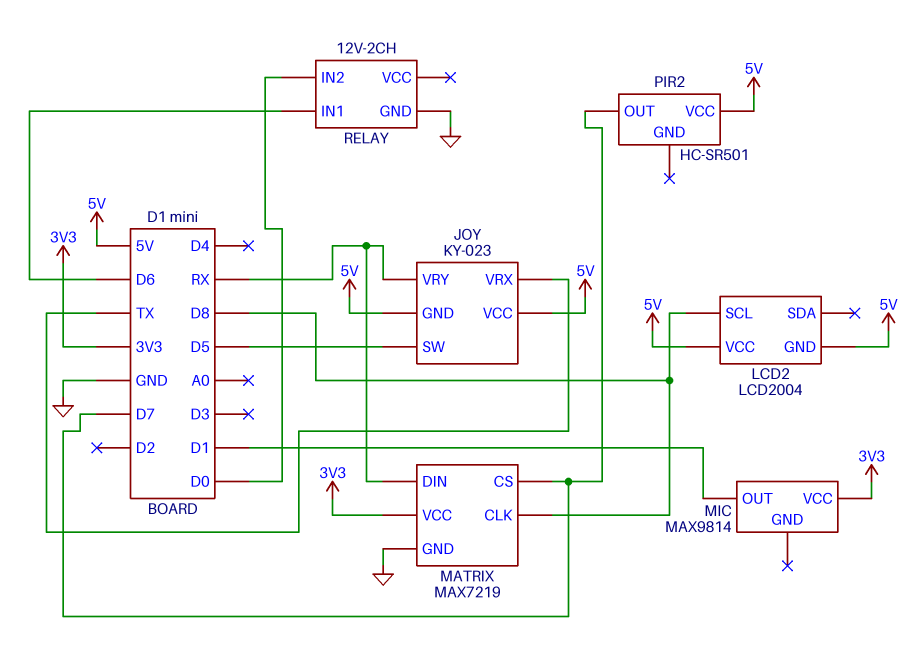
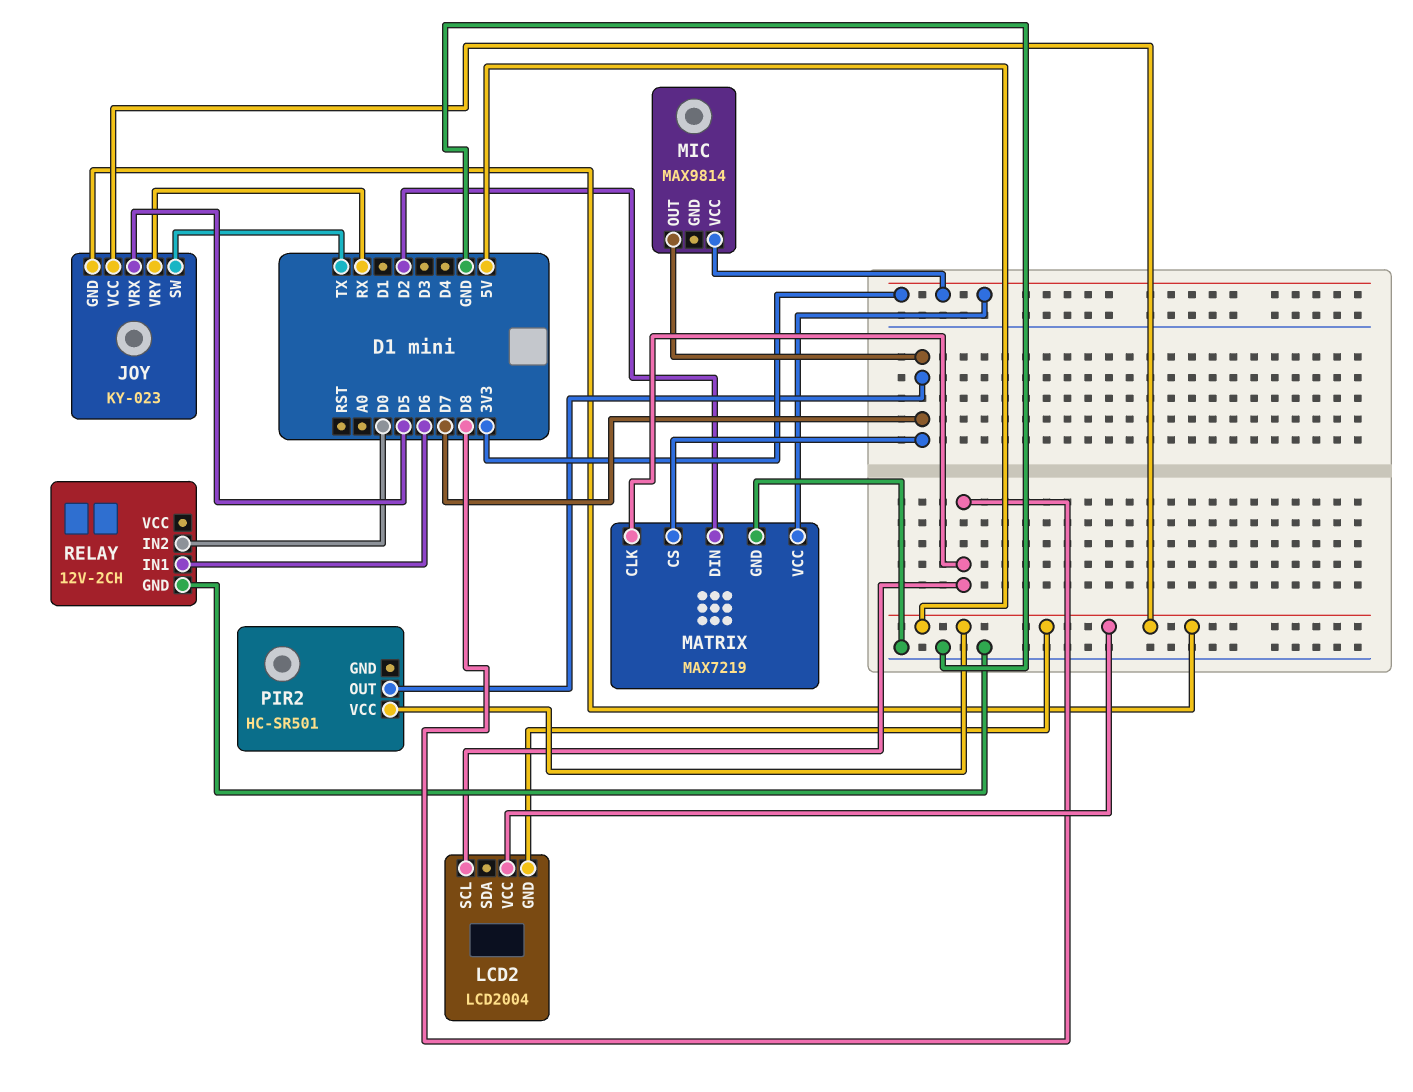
JOY pin SW: D5 -> TX
JOY pin VRX: TX -> D5
MATRIX pin DIN: RX -> D2
MIC pin OUT: D1 -> D7

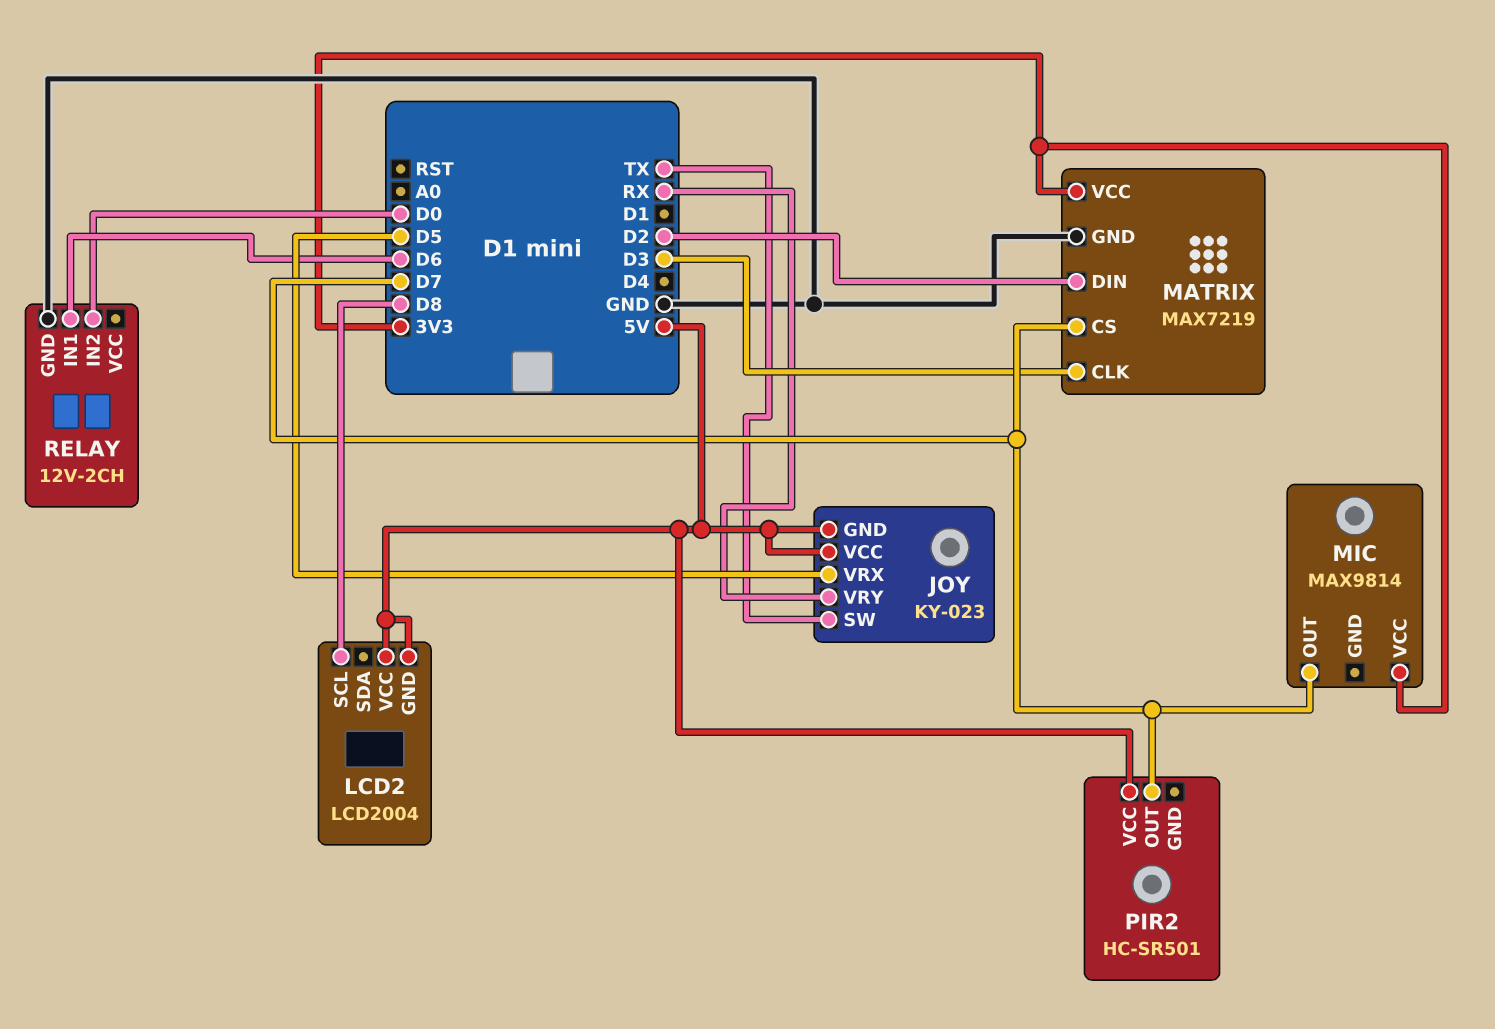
MATRIX pin CLK: D8 -> D3

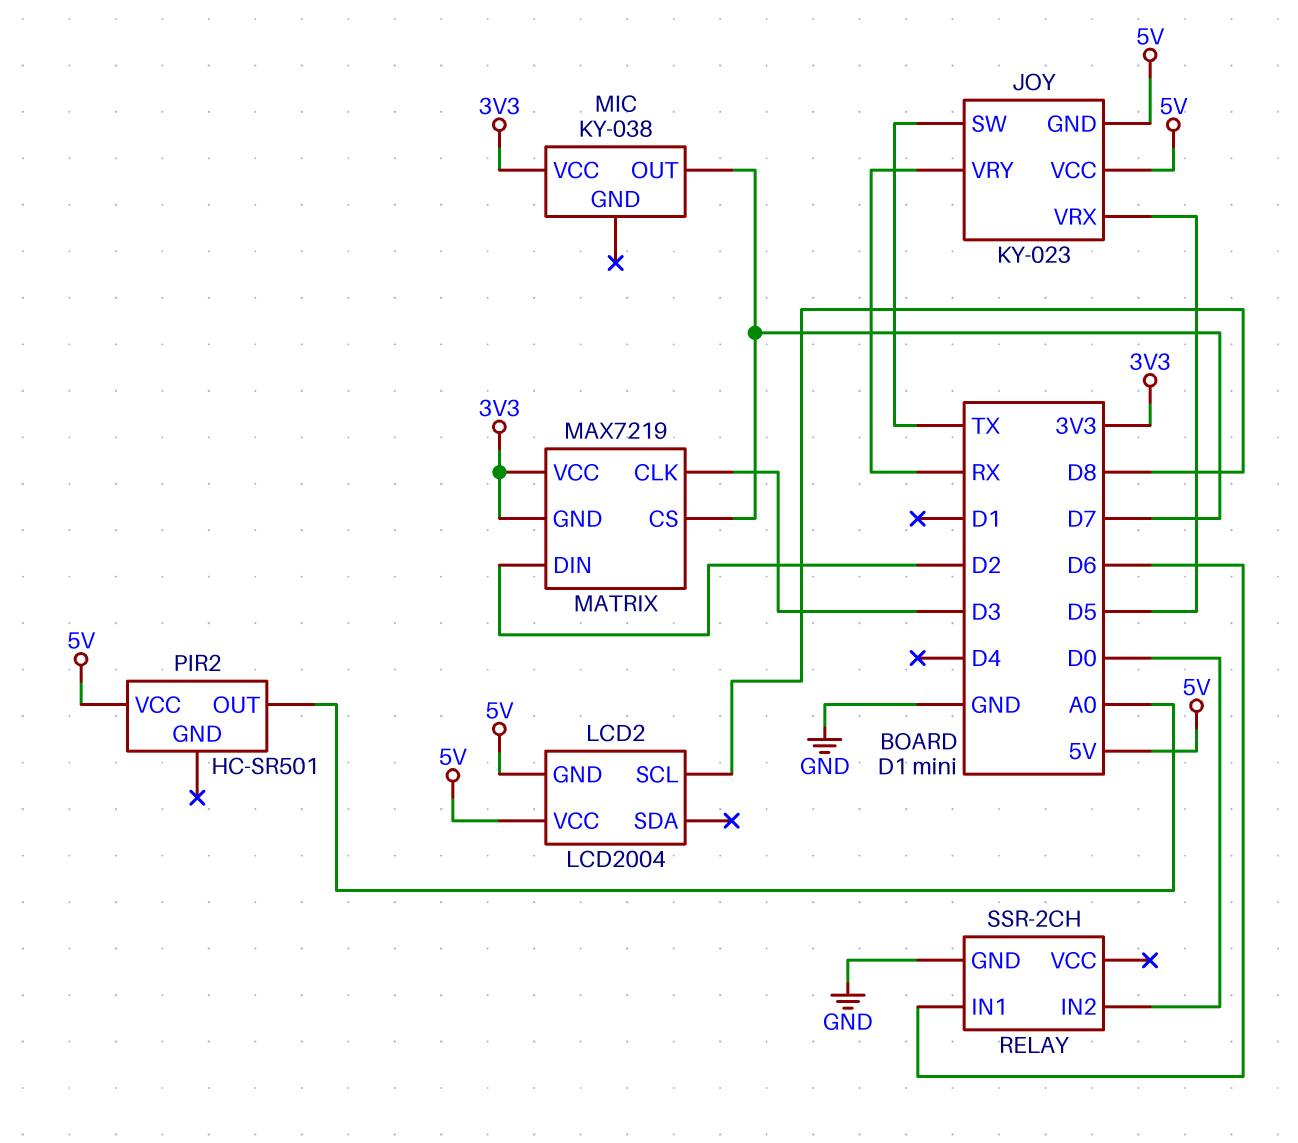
MATRIX pin GND: GND -> 3V3
MIC: MAX9814 -> KY-038
PIR2 pin OUT: D7 -> A0
RELAY: 12V-2CH -> SSR-2CH

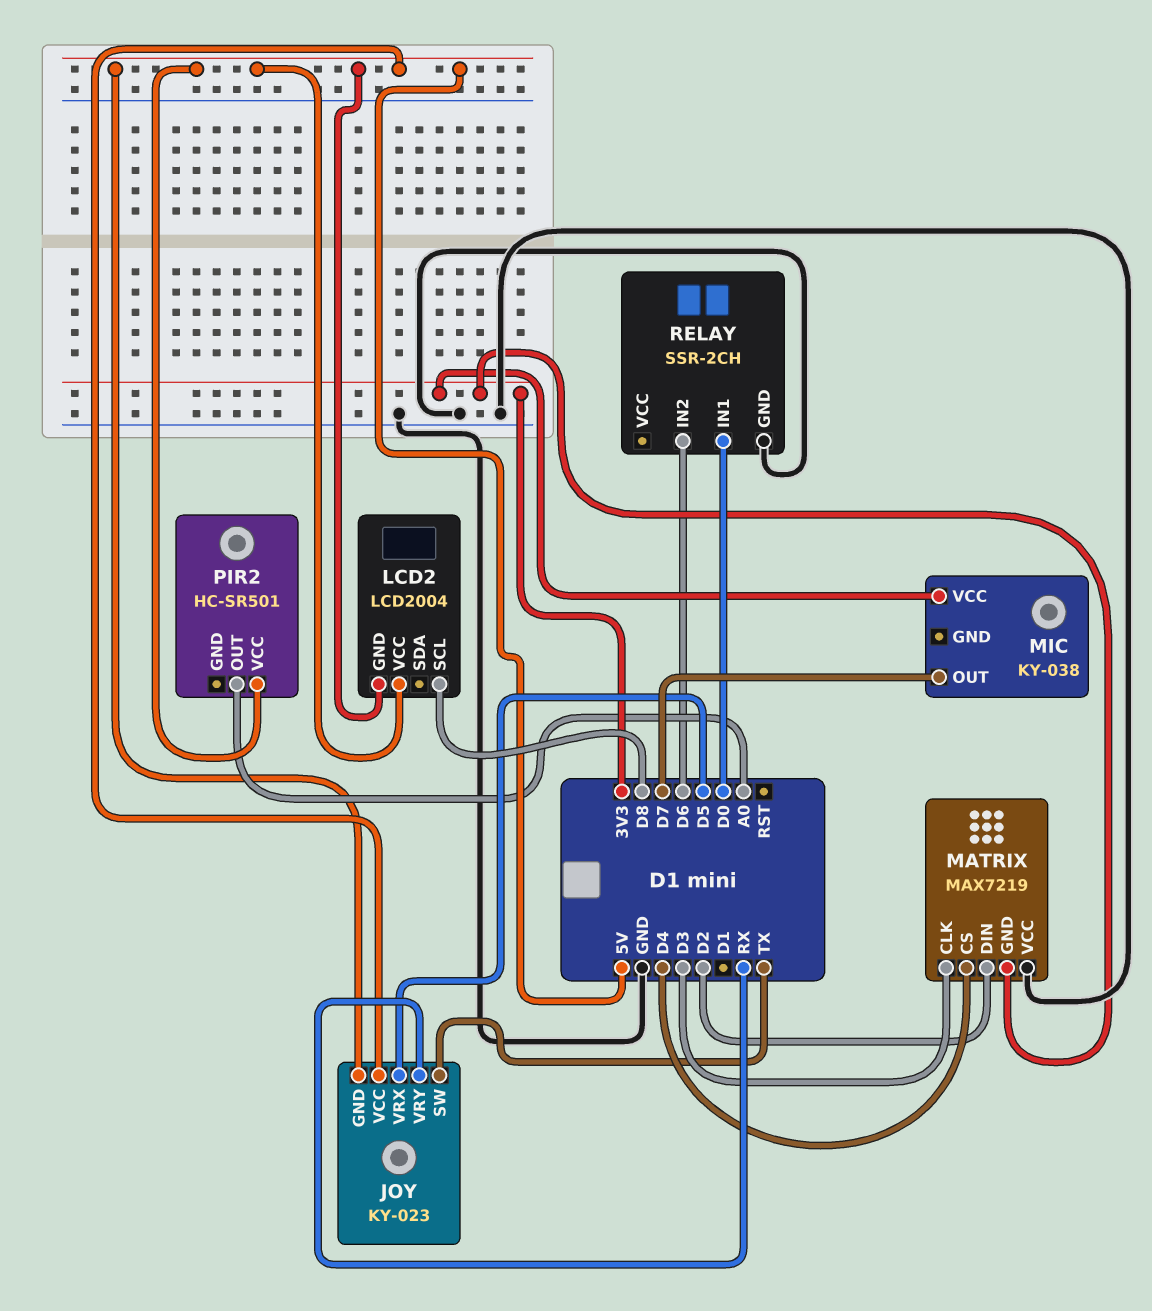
MATRIX pin CS: D7 -> D4
MATRIX pin VCC: 3V3 -> GND
RELAY pin IN1: D6 -> D0
RELAY pin IN2: D0 -> D6

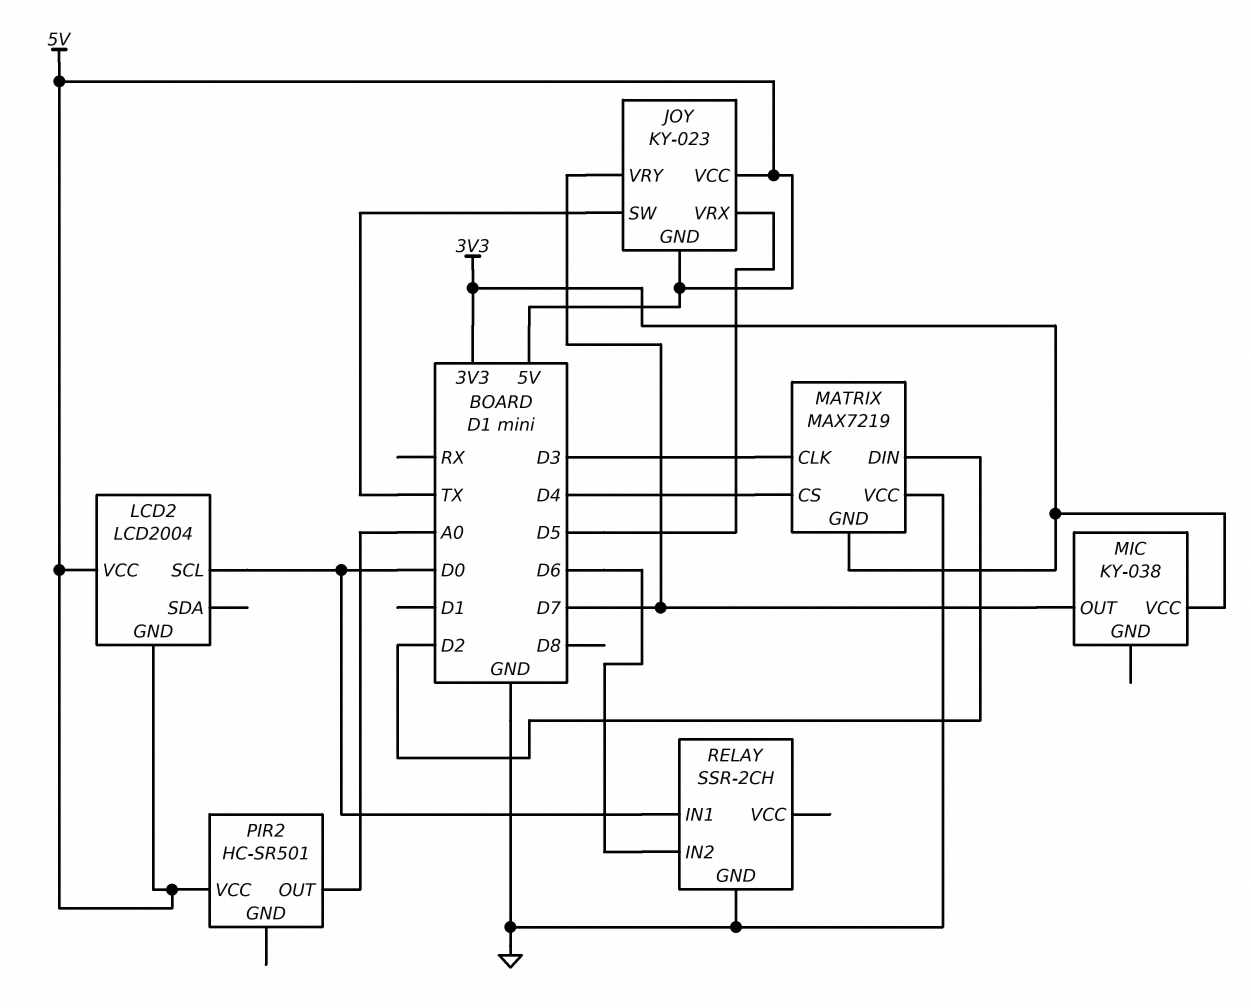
JOY pin VRY: RX -> D7
LCD2 pin SCL: D8 -> D0

